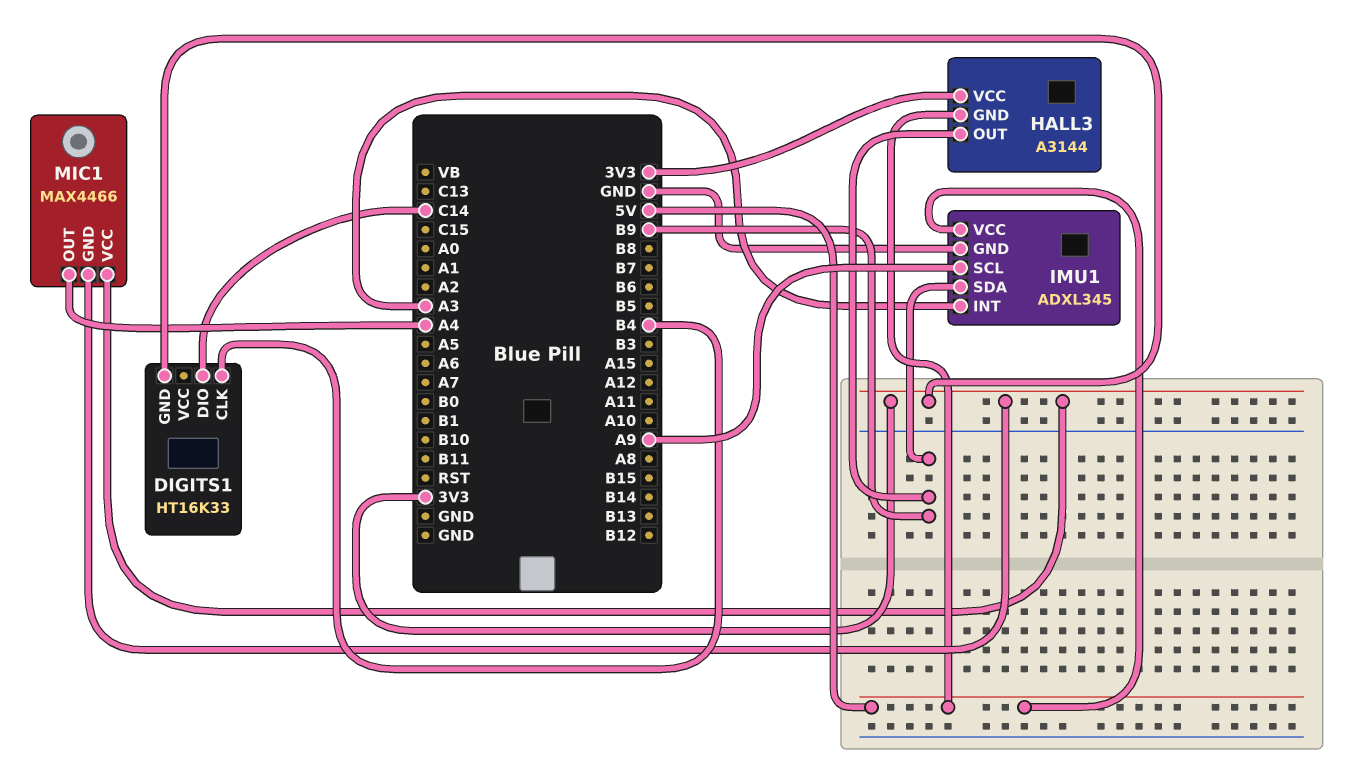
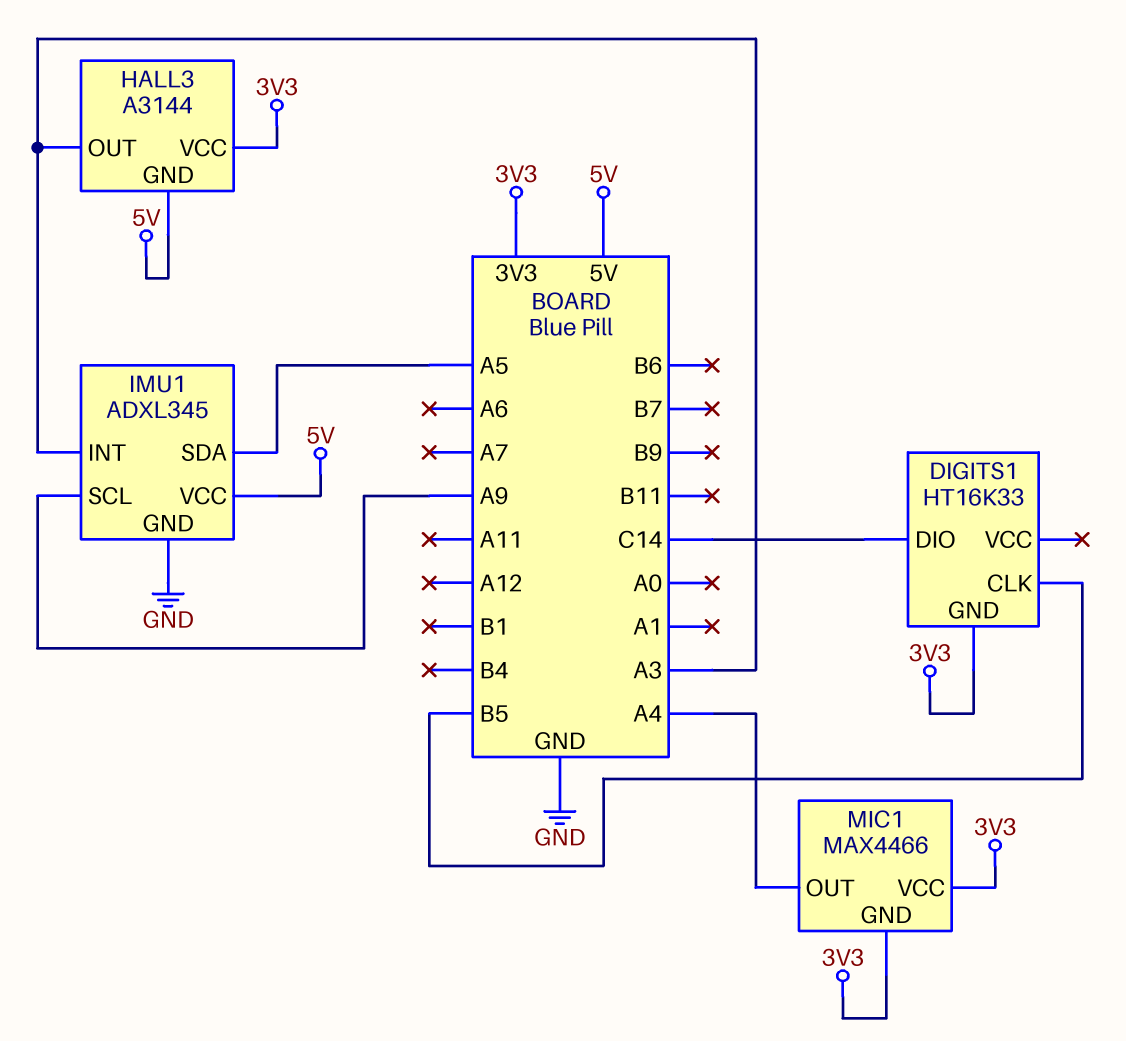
DIGITS1 pin CLK: B4 -> B5
HALL3 pin OUT: B9 -> A3
IMU1 pin SDA: B9 -> A5

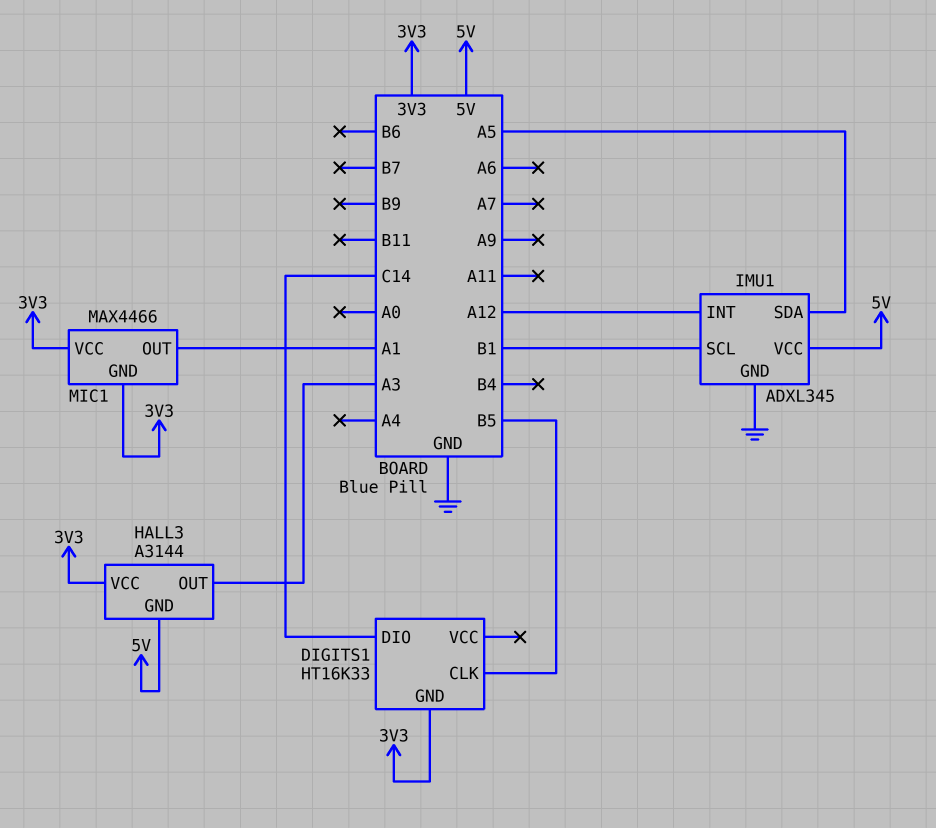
IMU1 pin INT: A3 -> A12
IMU1 pin SCL: A9 -> B1
MIC1 pin OUT: A4 -> A1

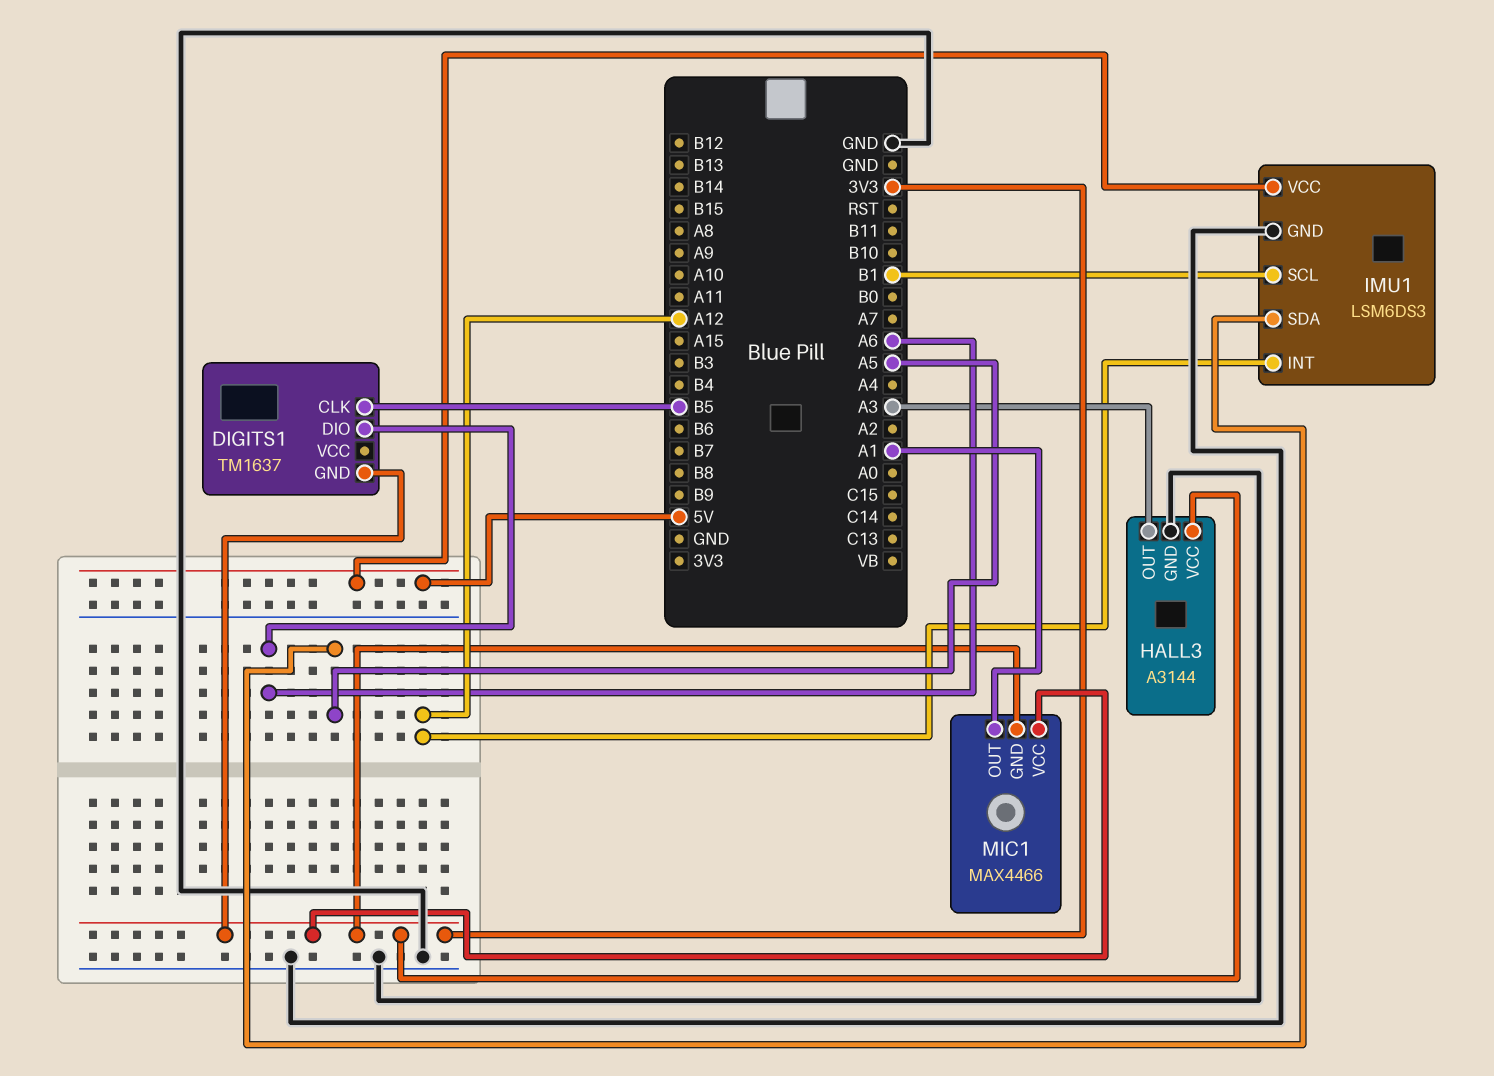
DIGITS1: HT16K33 -> TM1637
DIGITS1 pin DIO: C14 -> A6
HALL3 pin GND: 5V -> GND
IMU1: ADXL345 -> LSM6DS3

